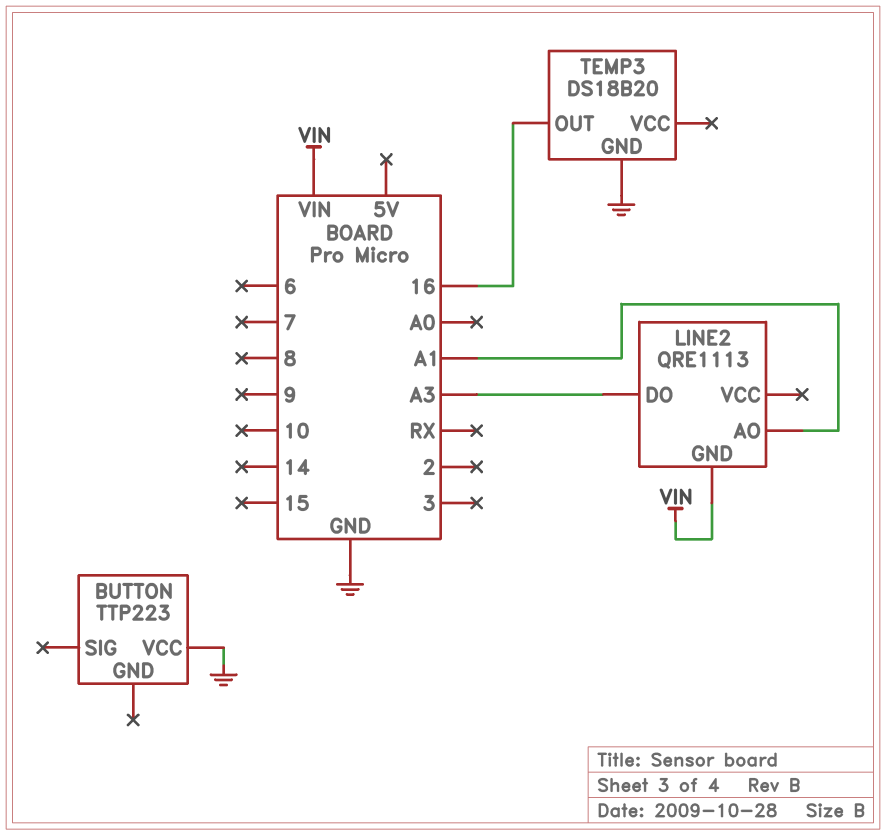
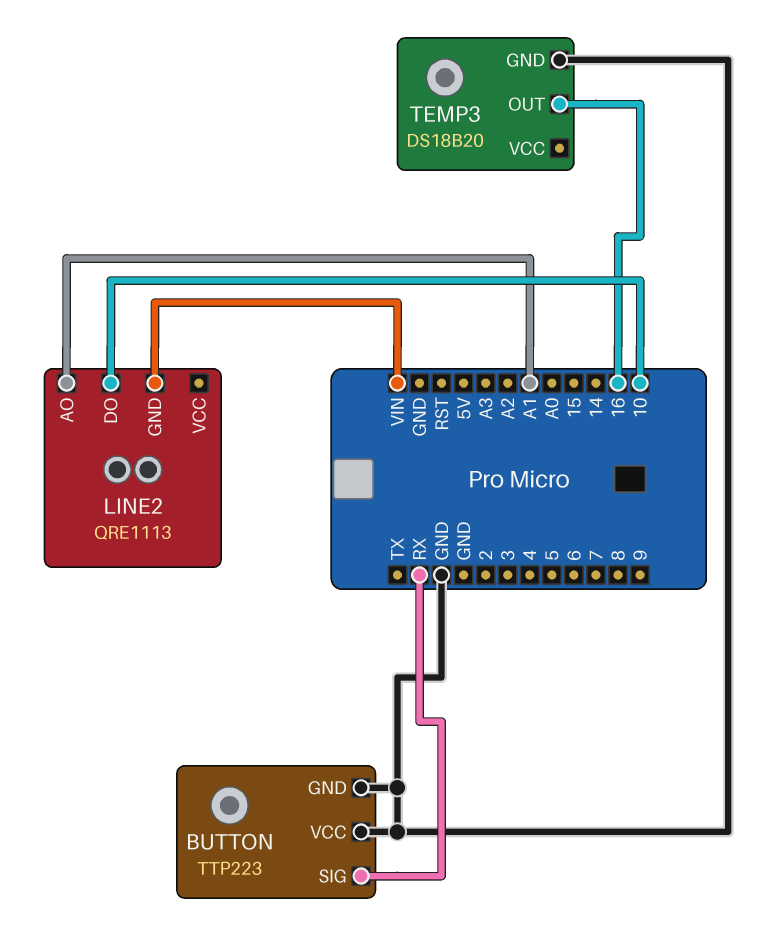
BUTTON pin GND: none -> GND
BUTTON pin SIG: none -> RX
LINE2 pin DO: A3 -> 10

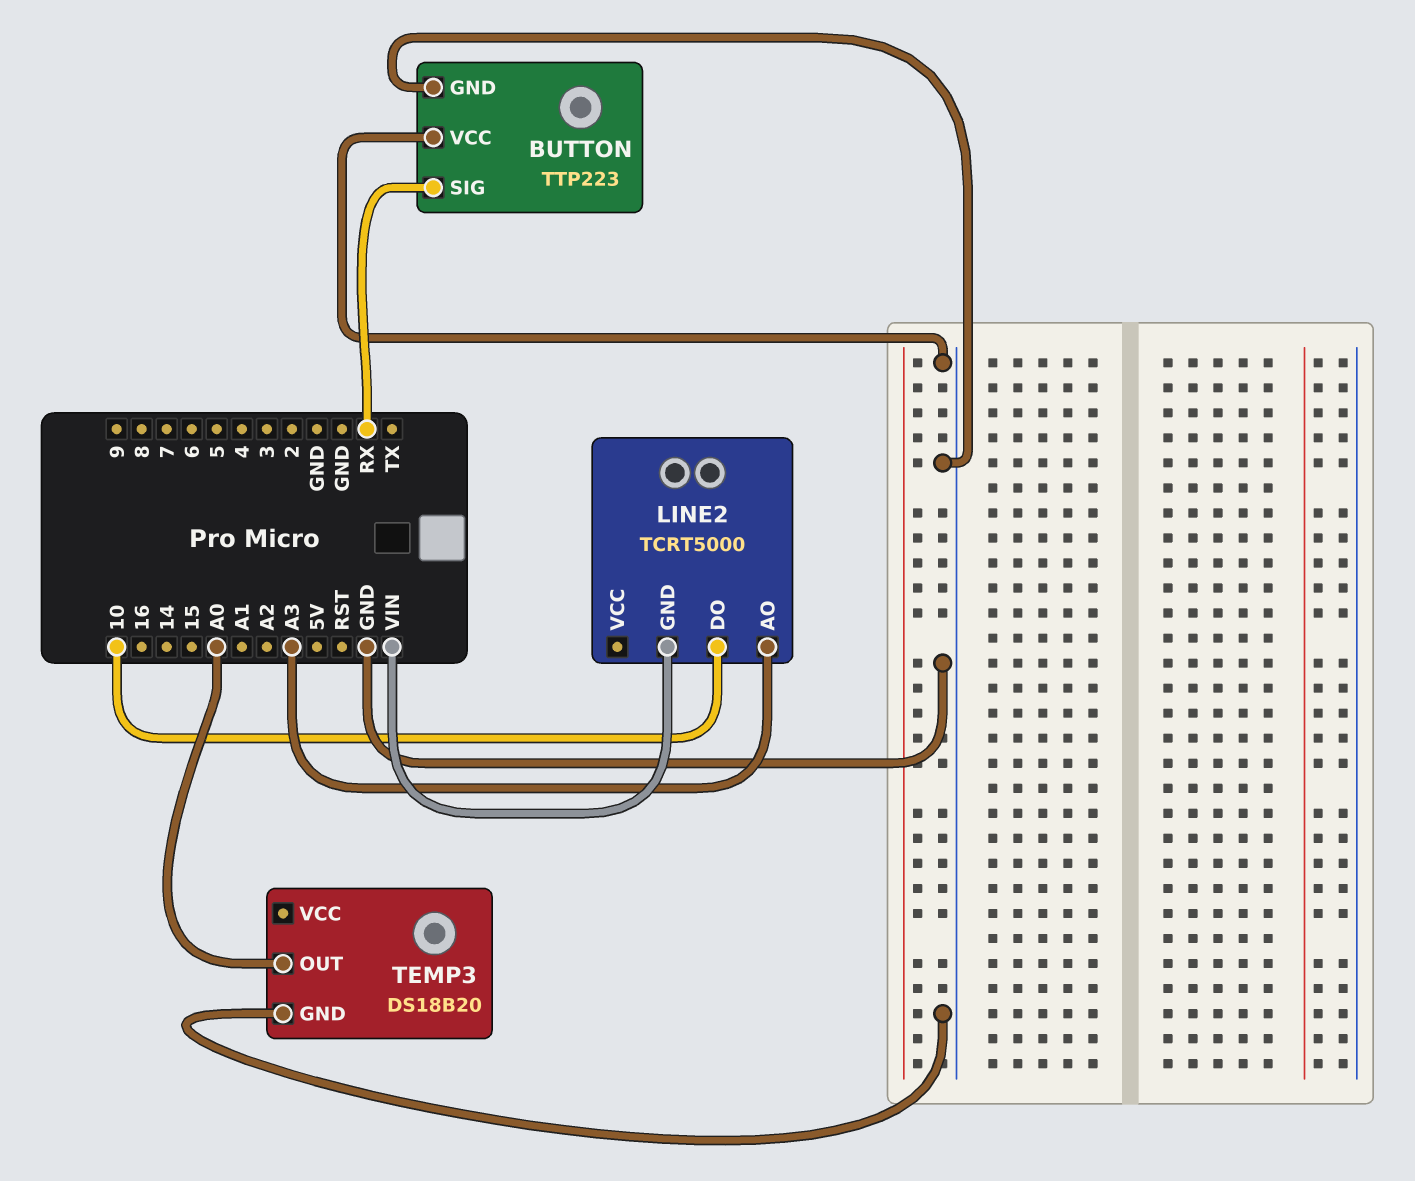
LINE2: QRE1113 -> TCRT5000
LINE2 pin AO: A1 -> A3
TEMP3 pin OUT: 16 -> A0

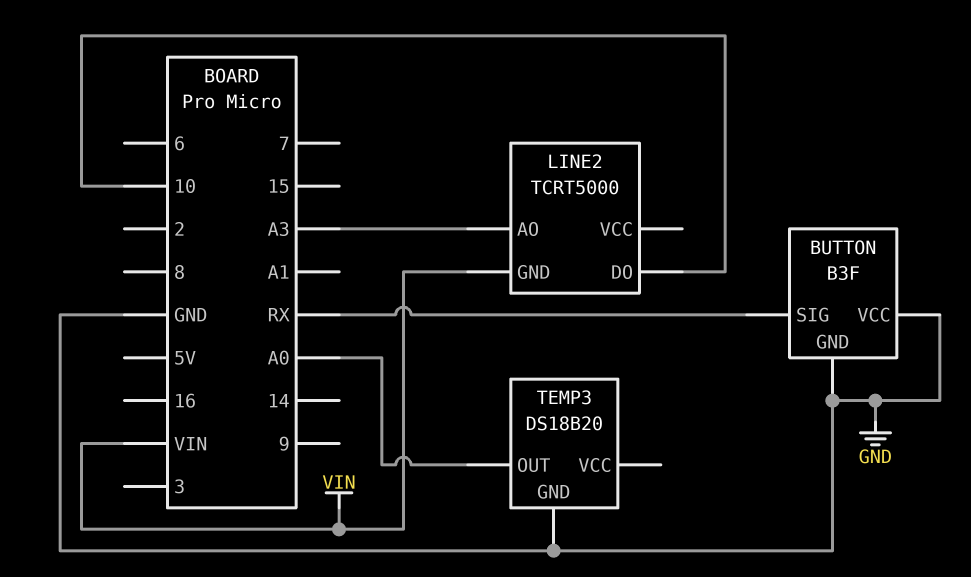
BUTTON: TTP223 -> B3F

